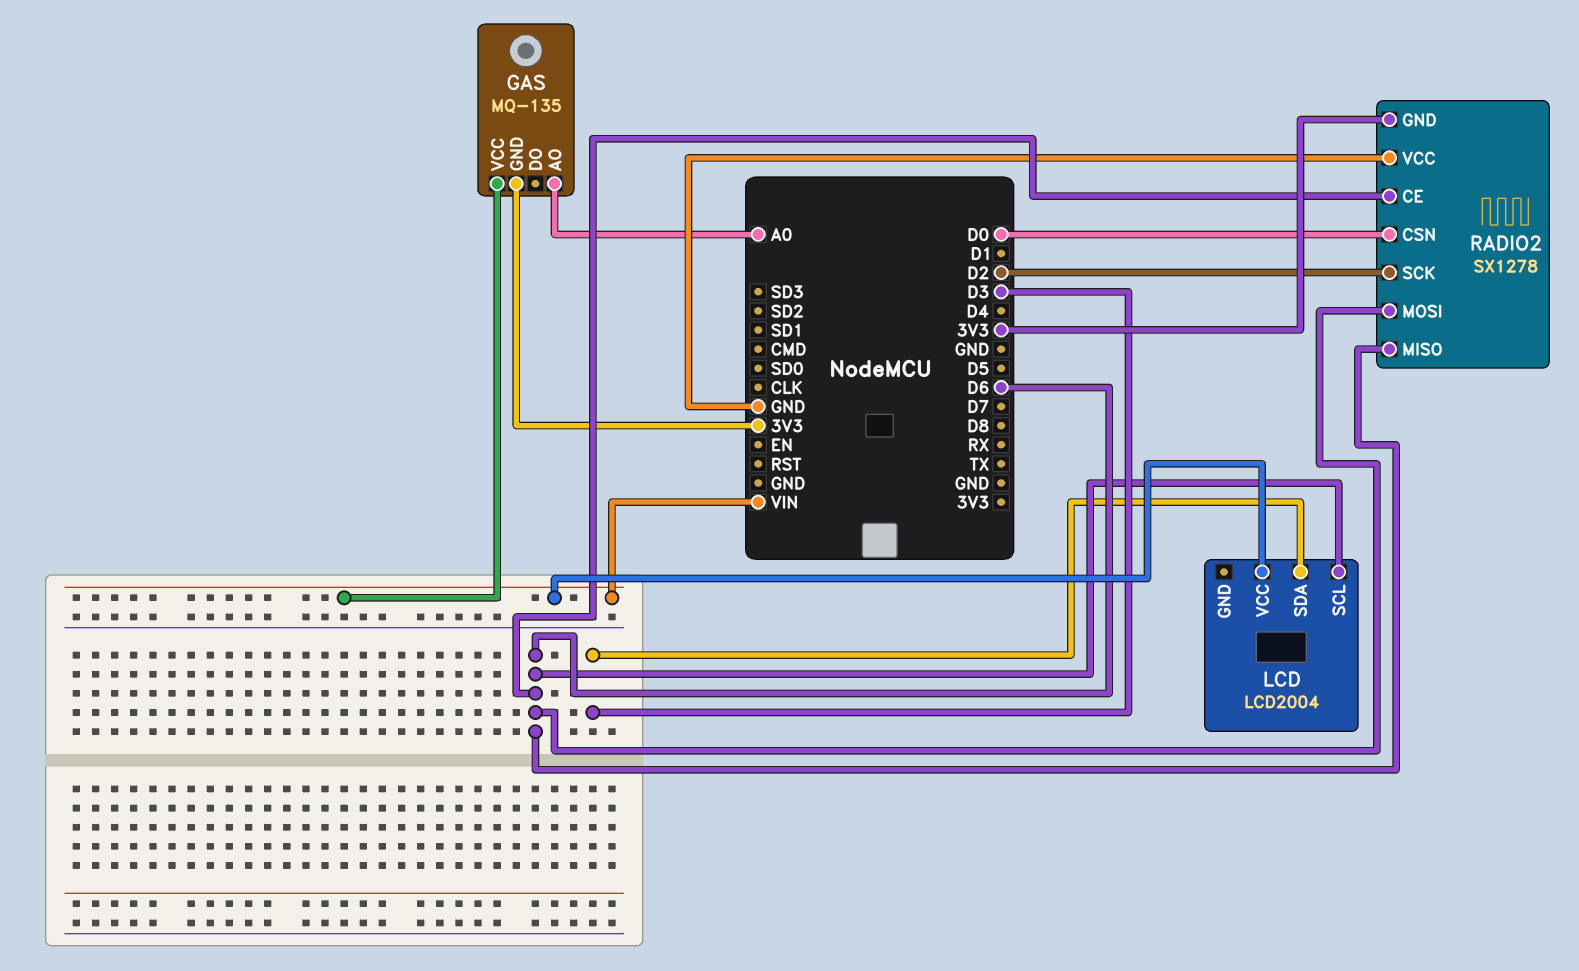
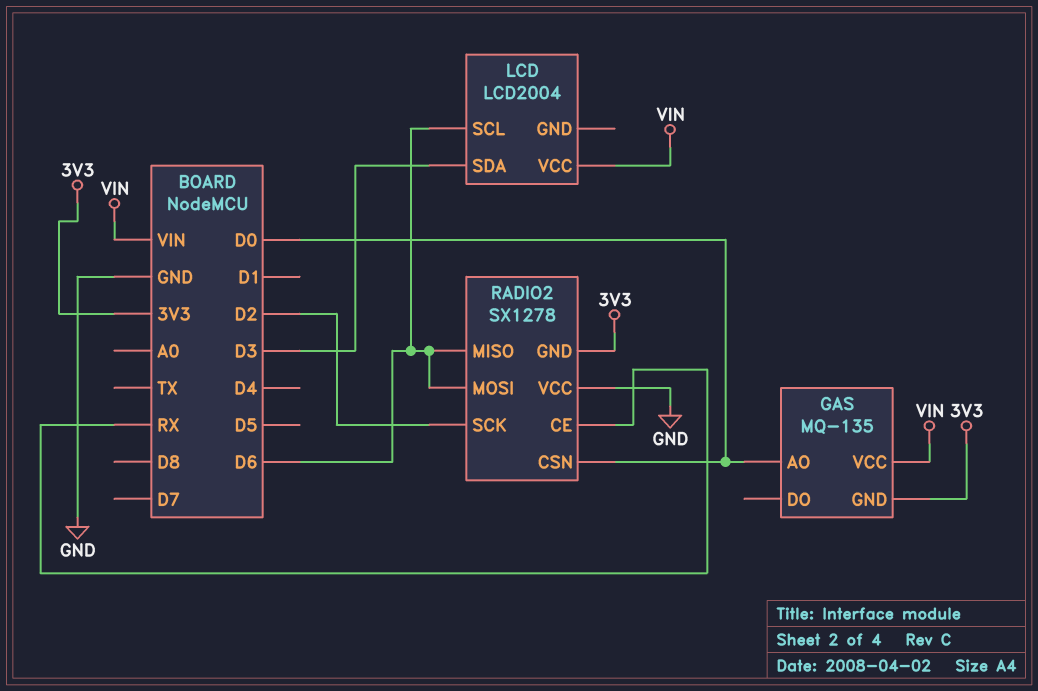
GAS pin AO: A0 -> D0
RADIO2 pin CE: D6 -> RX

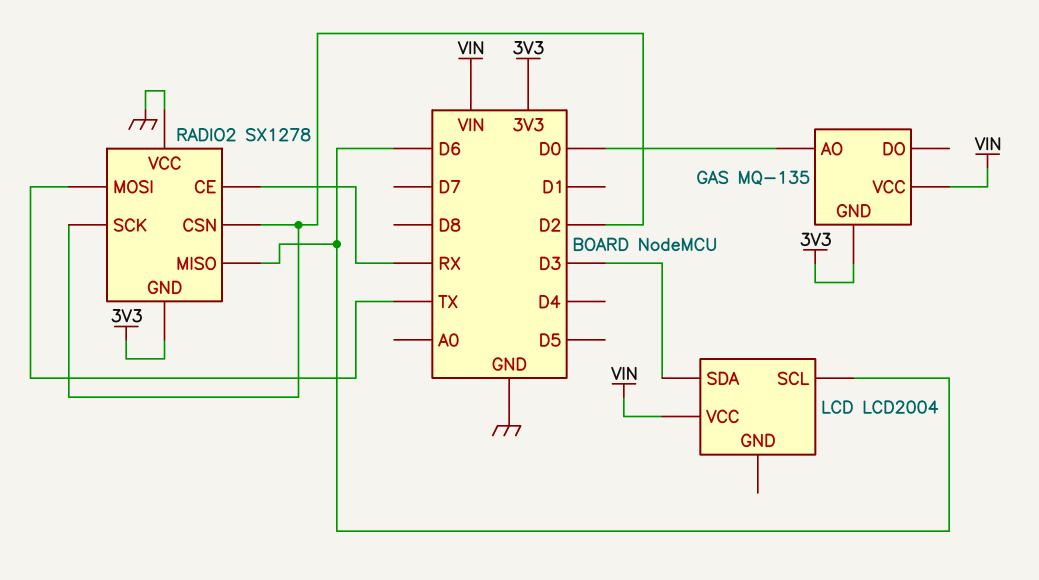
RADIO2 pin CSN: D0 -> D2
RADIO2 pin MOSI: D6 -> TX

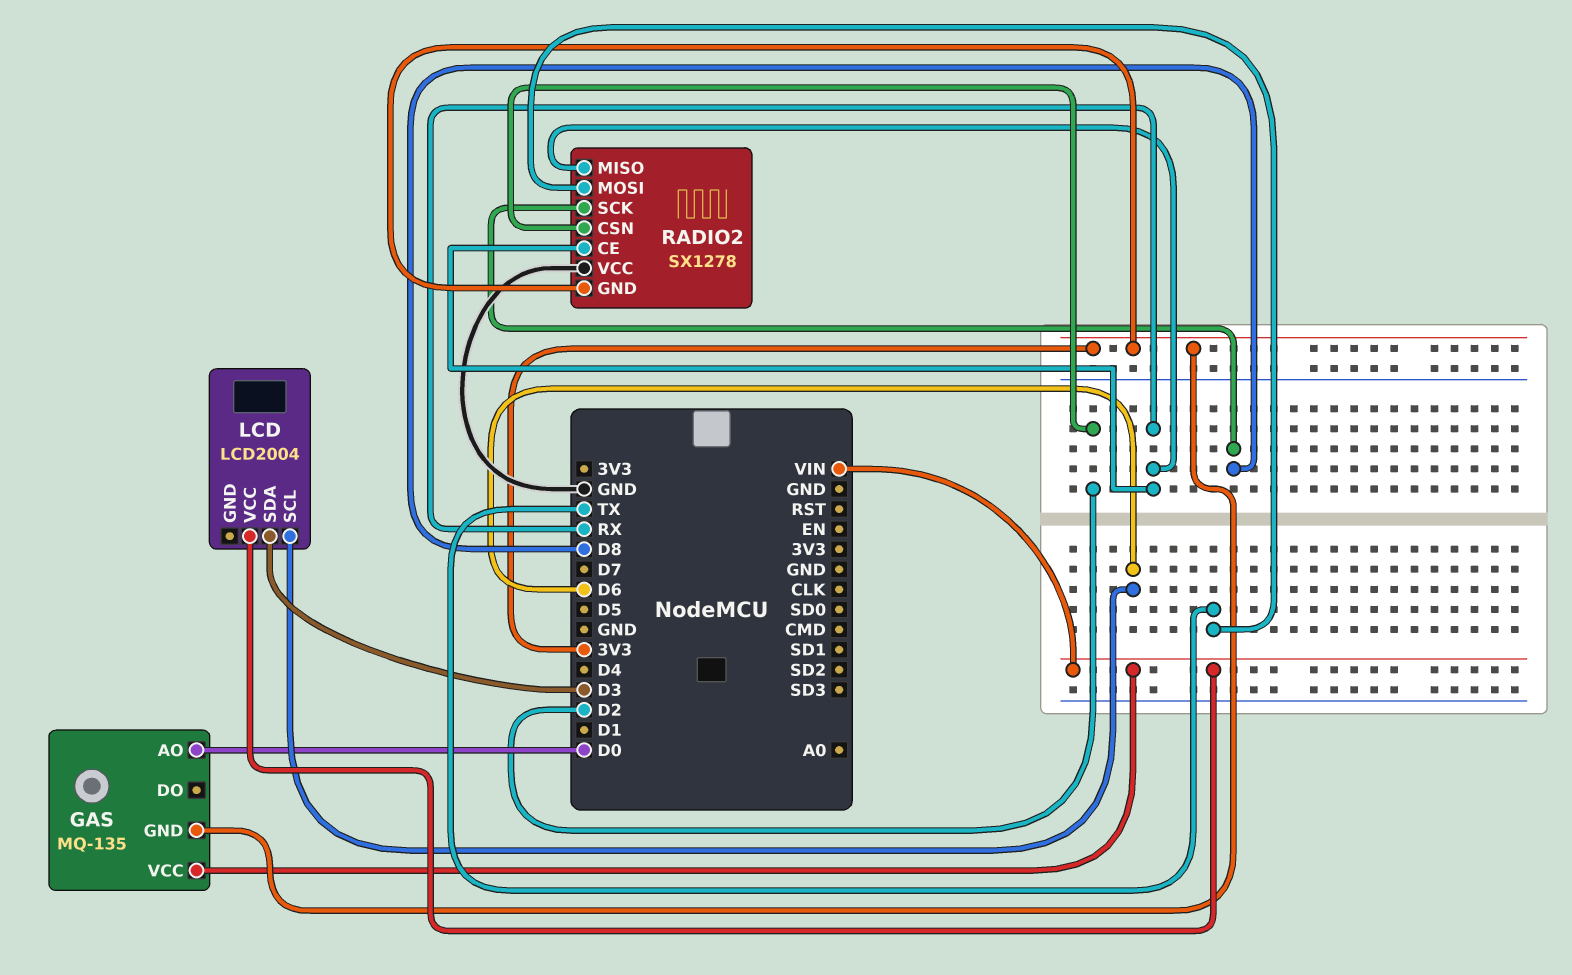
RADIO2 pin MISO: D6 -> RX
RADIO2 pin SCK: D2 -> D8

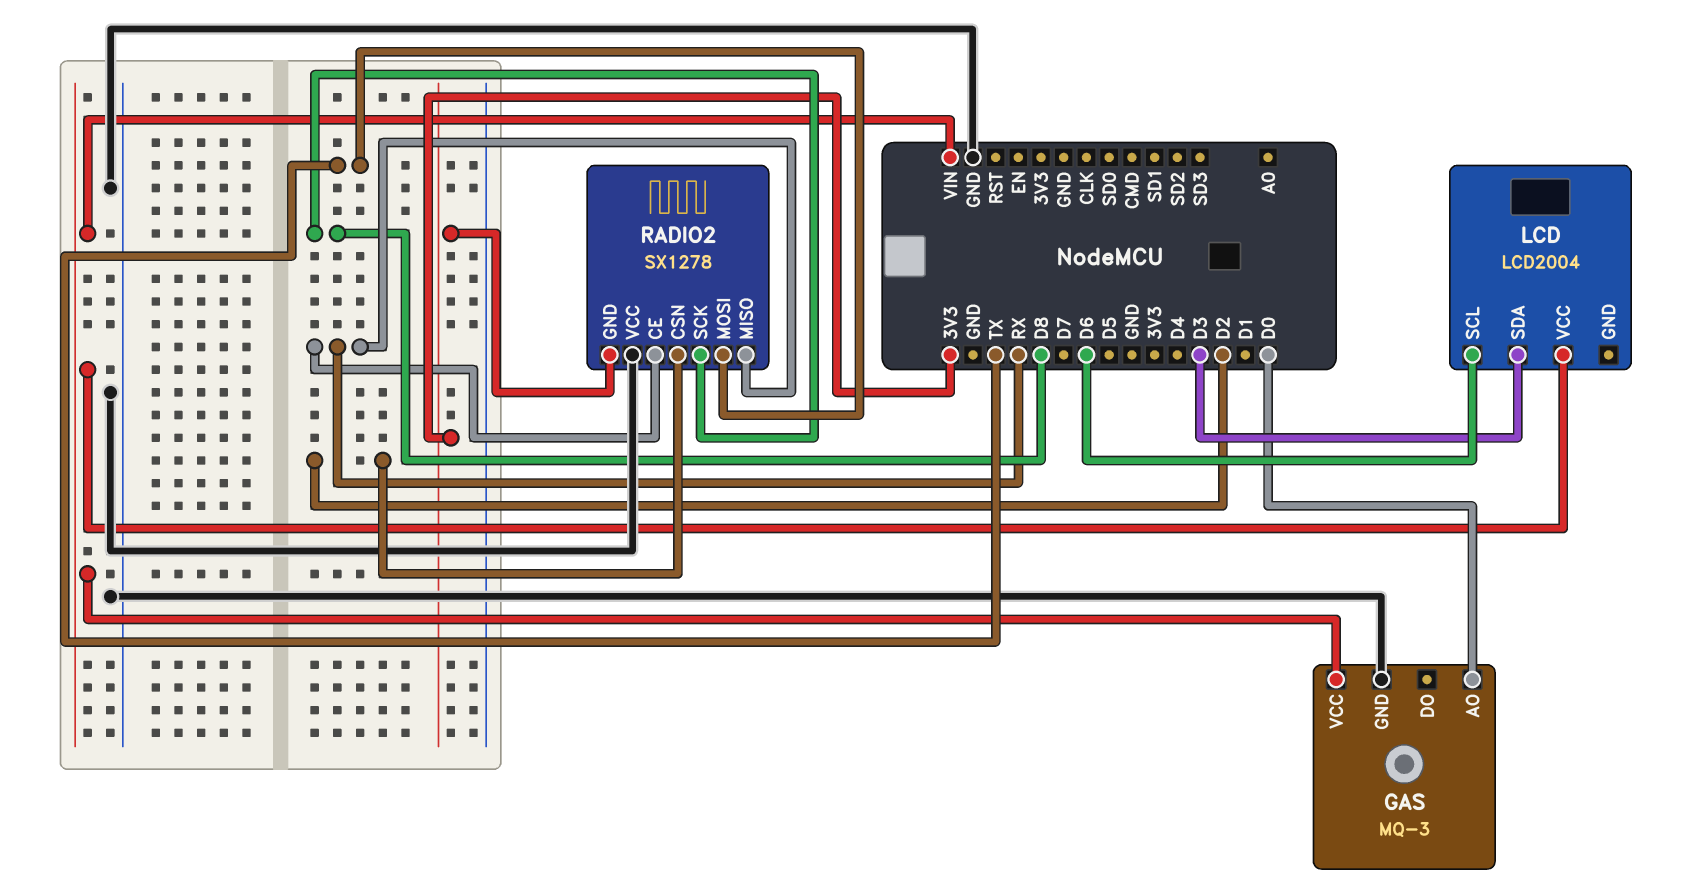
GAS: MQ-135 -> MQ-3
GAS pin GND: 3V3 -> GND

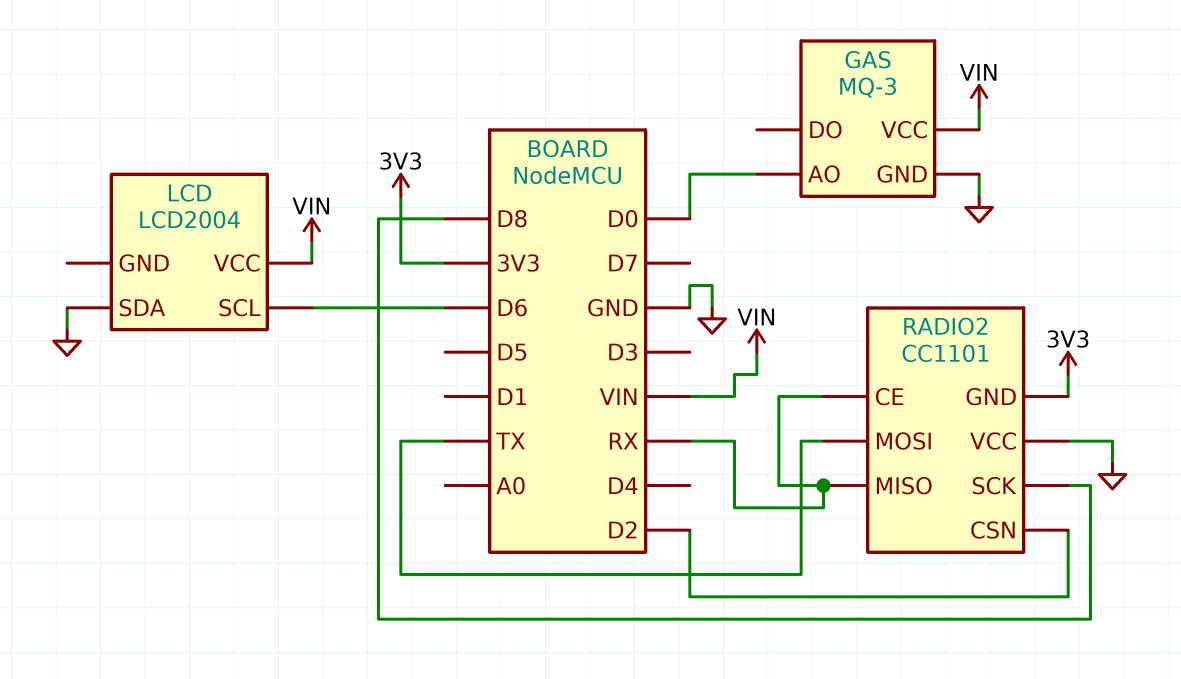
LCD pin SDA: D3 -> GND
RADIO2: SX1278 -> CC1101

